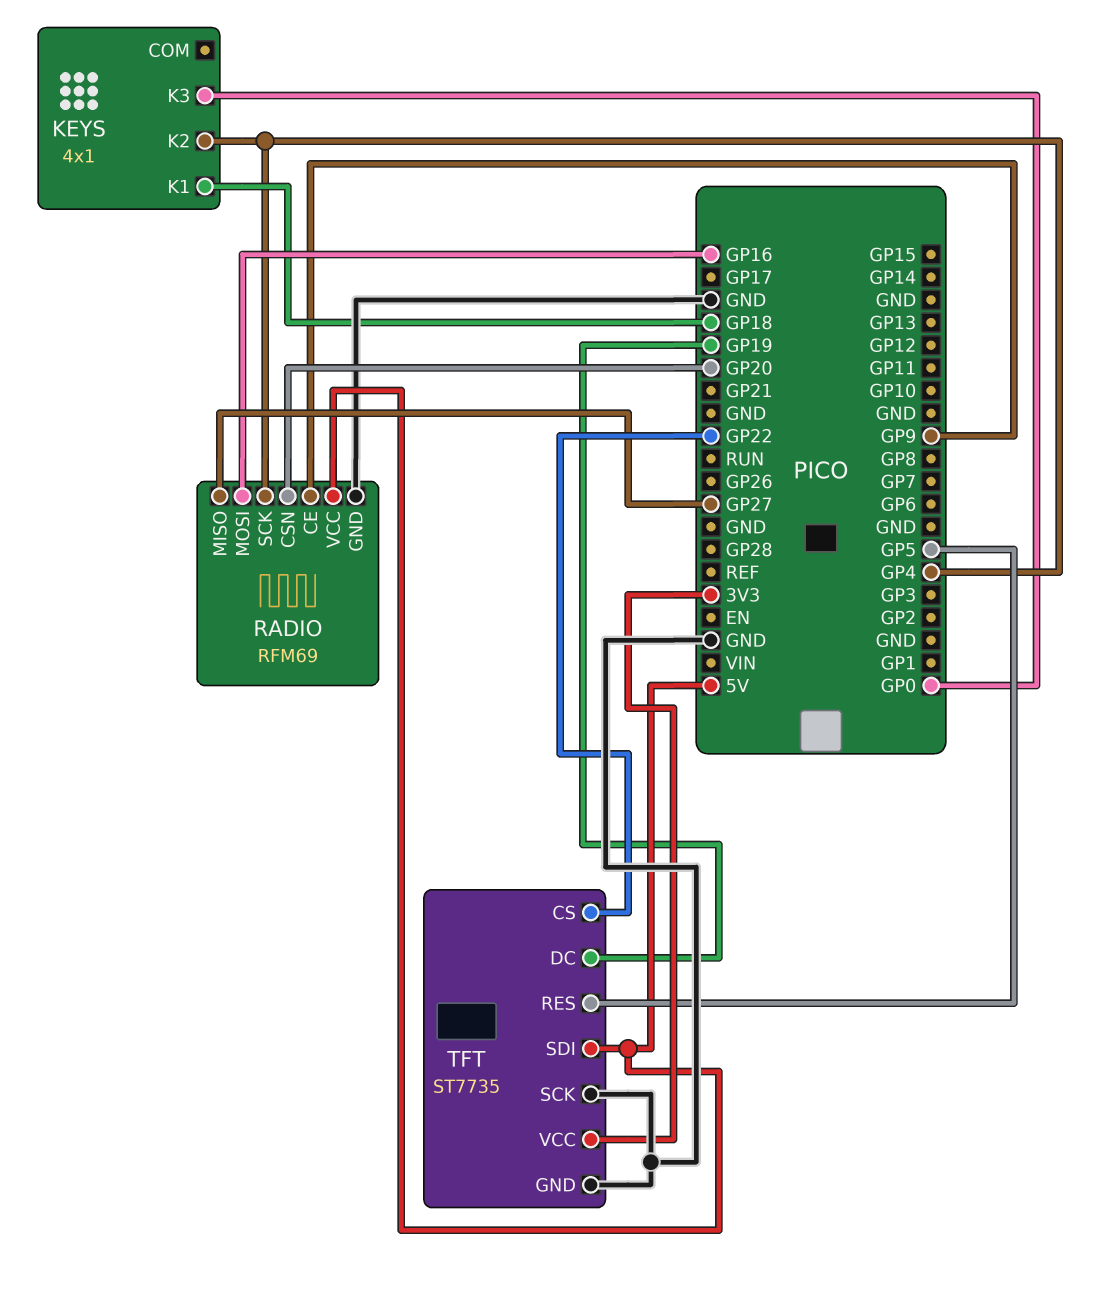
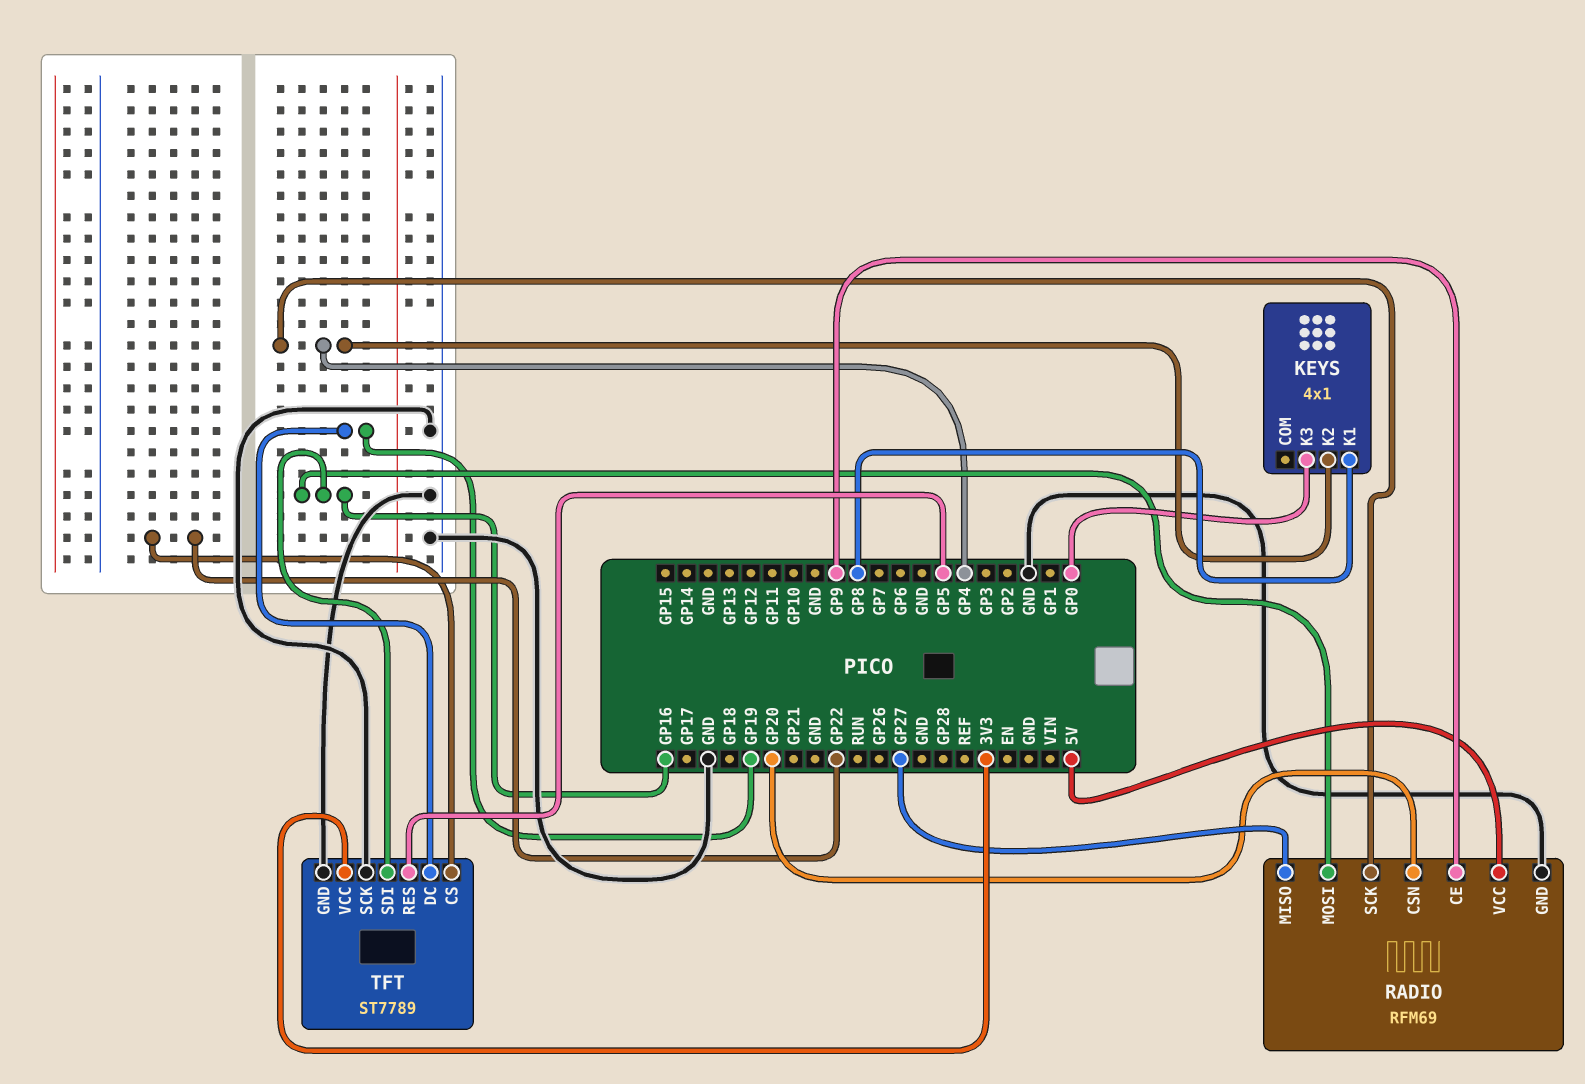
KEYS pin K1: GP18 -> GP8
TFT: ST7735 -> ST7789
TFT pin SDI: 5V -> GP16

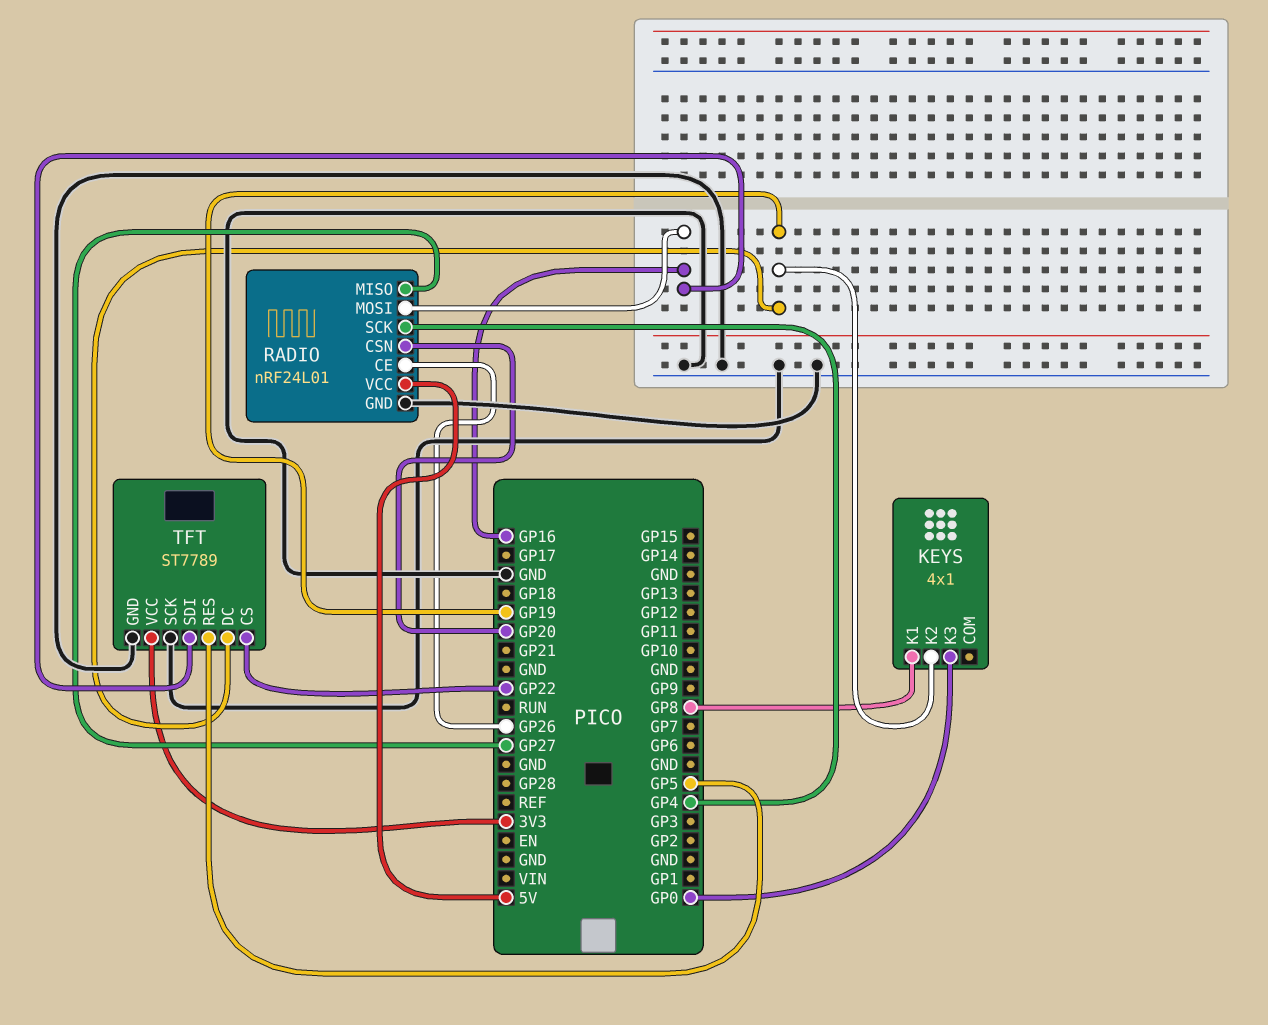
KEYS pin K2: GP4 -> GP19
RADIO: RFM69 -> nRF24L01
RADIO pin CE: GP9 -> GP26

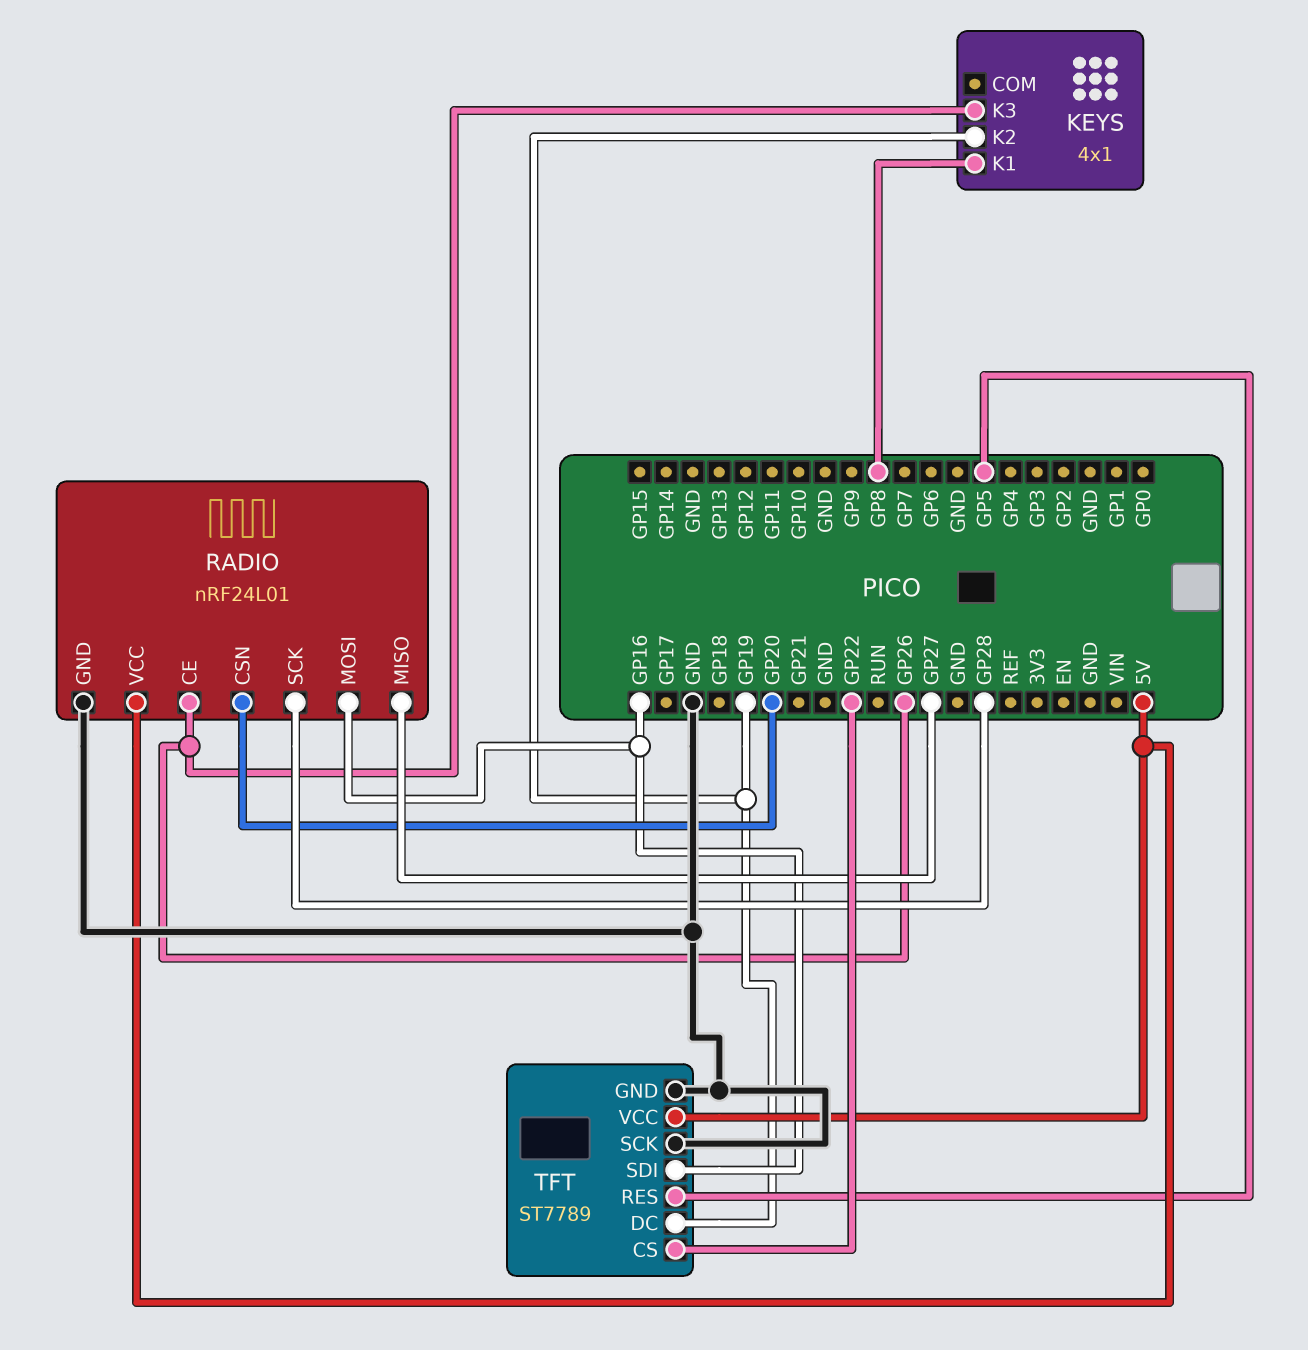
KEYS pin K3: GP0 -> GP26
RADIO pin SCK: GP4 -> GP28
TFT pin VCC: 3V3 -> 5V

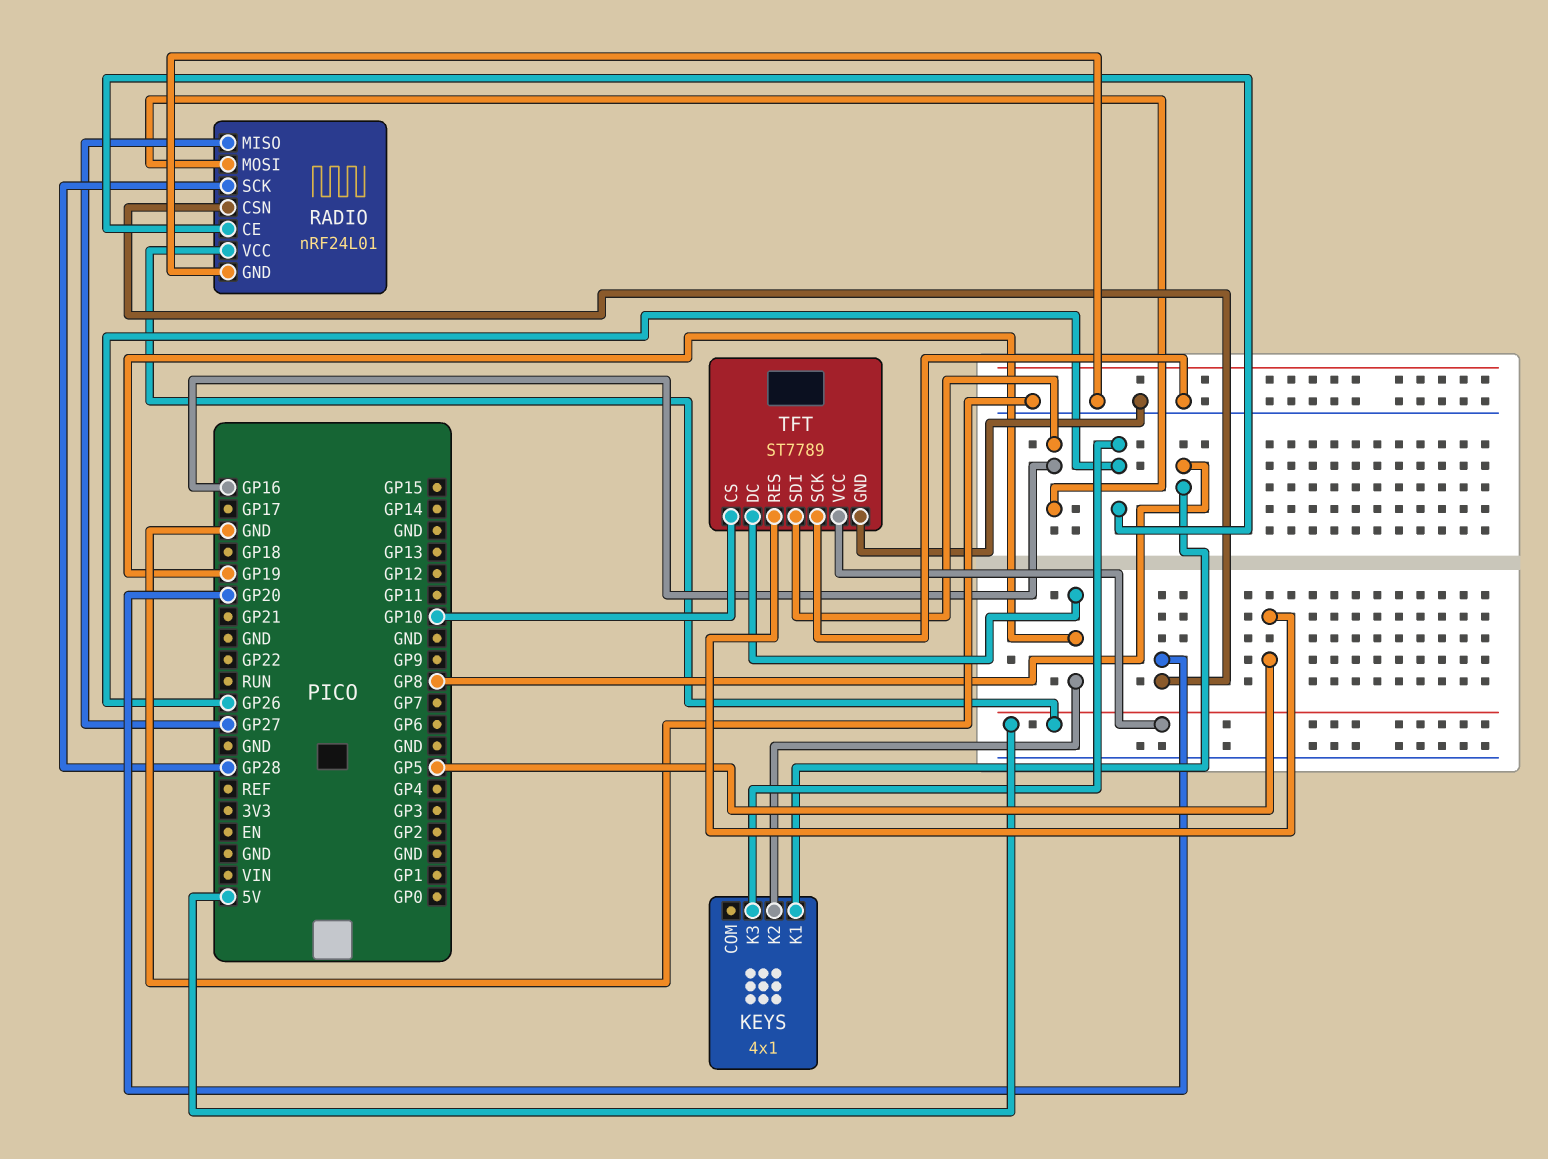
TFT pin CS: GP22 -> GP10

